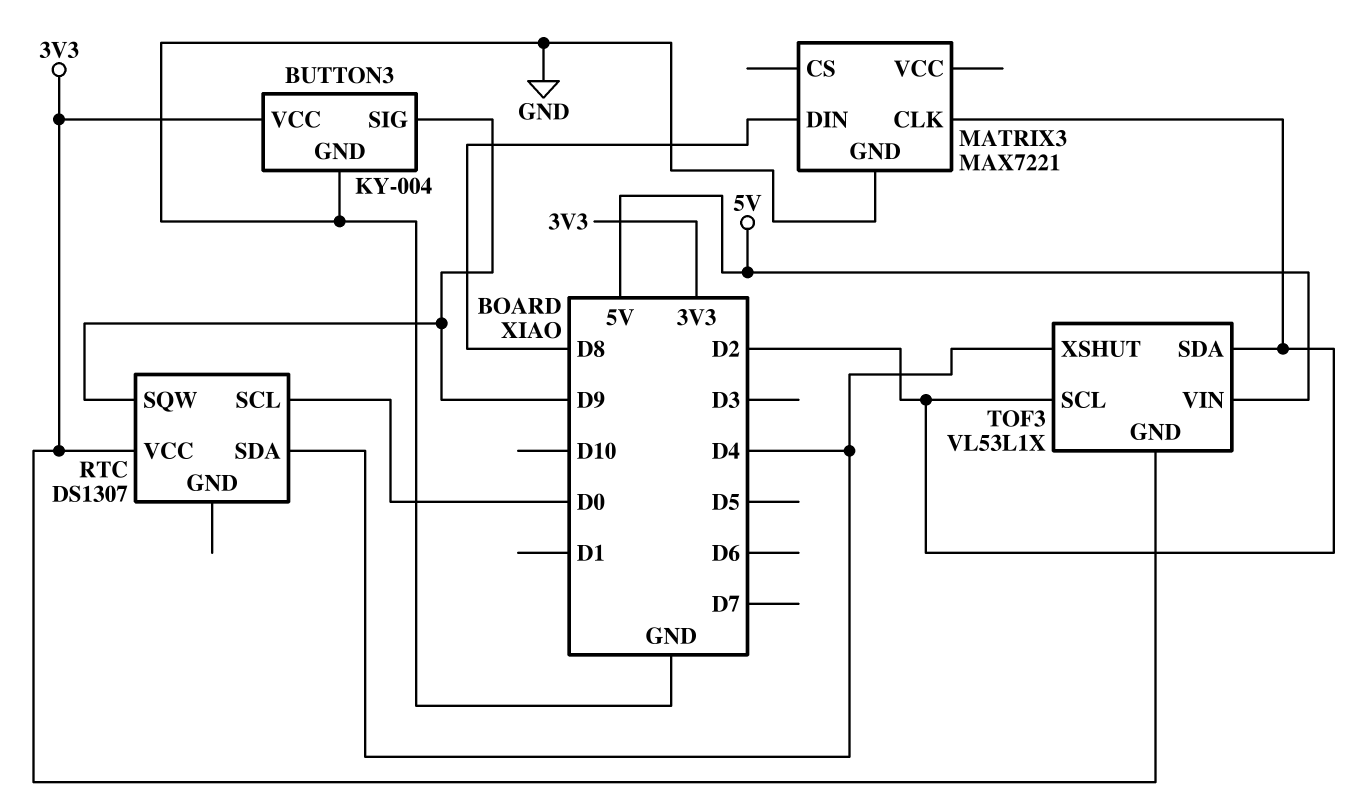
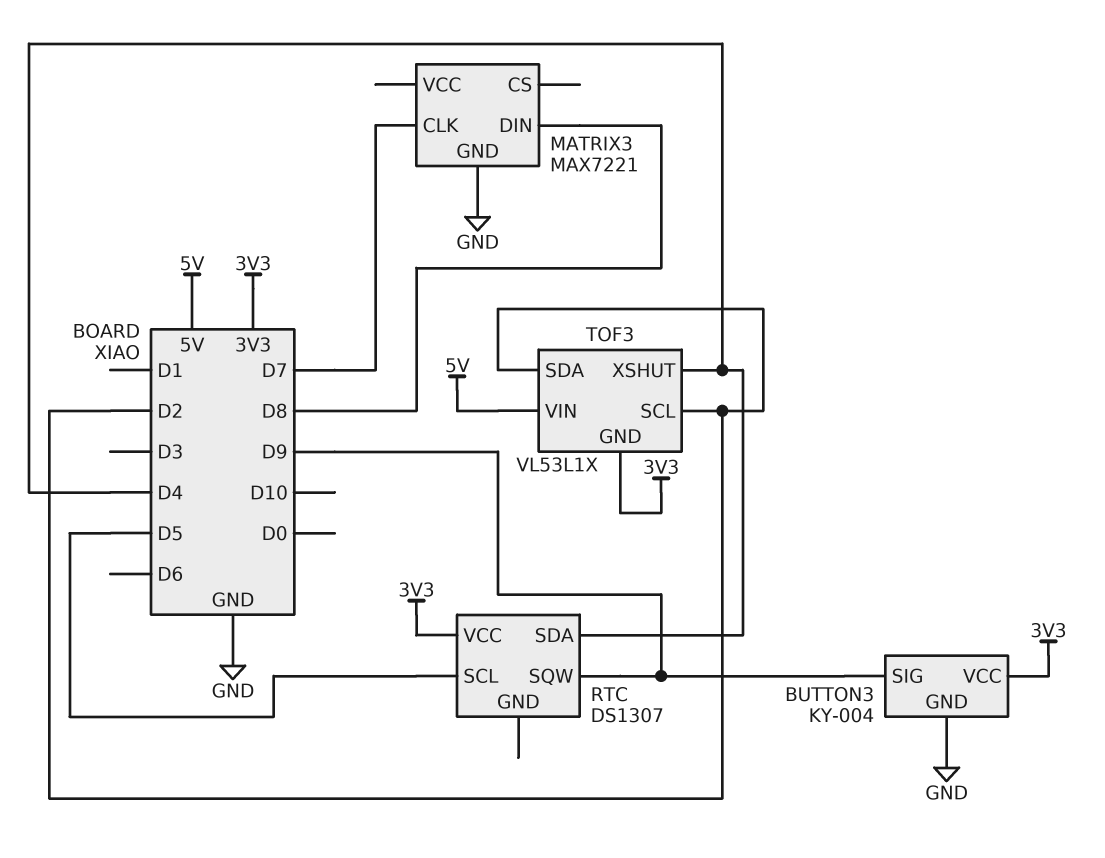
MATRIX3 pin CLK: D2 -> D7
RTC pin SCL: D0 -> D5

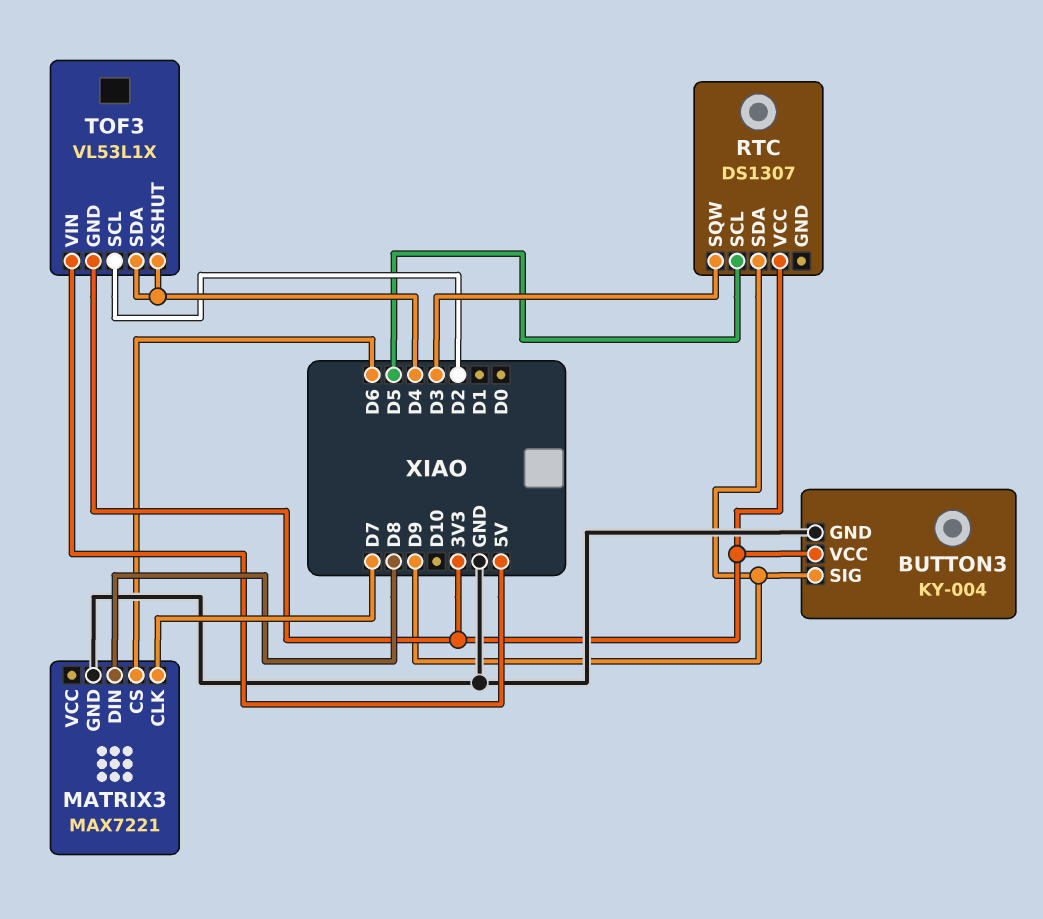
MATRIX3 pin CS: none -> D6
RTC pin SDA: D4 -> D9
RTC pin SQW: D9 -> D3
TOF3 pin SDA: D2 -> D4

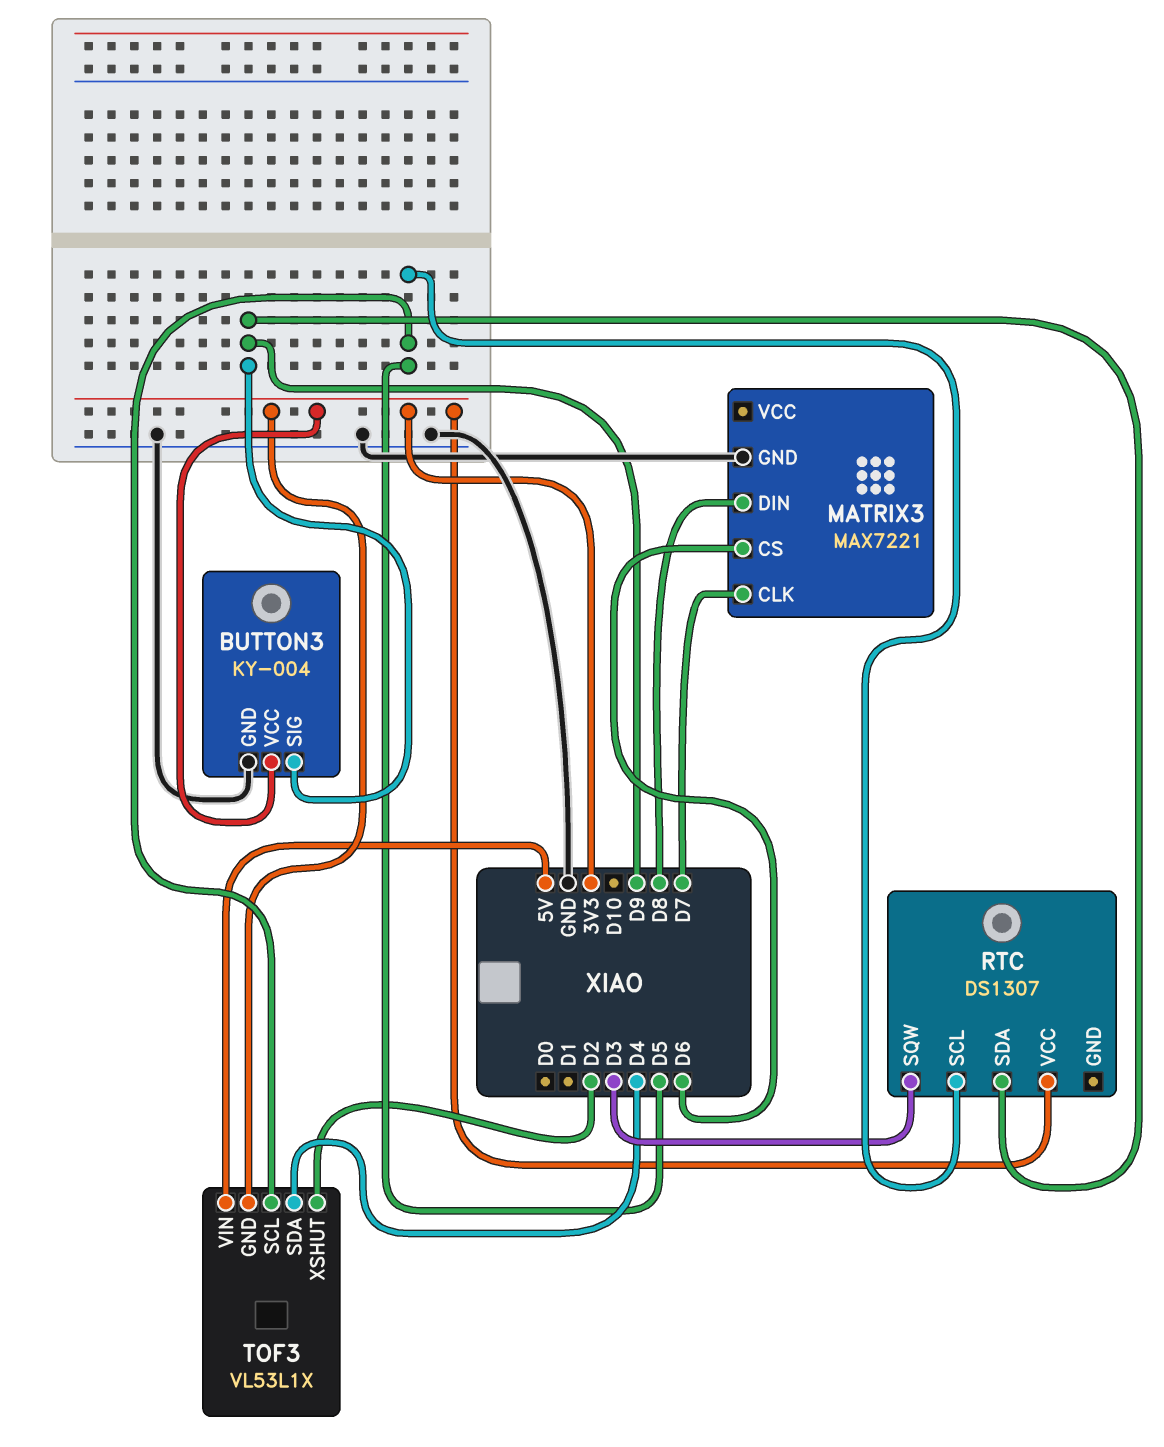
TOF3 pin SCL: D2 -> D5
TOF3 pin XSHUT: D4 -> D2

